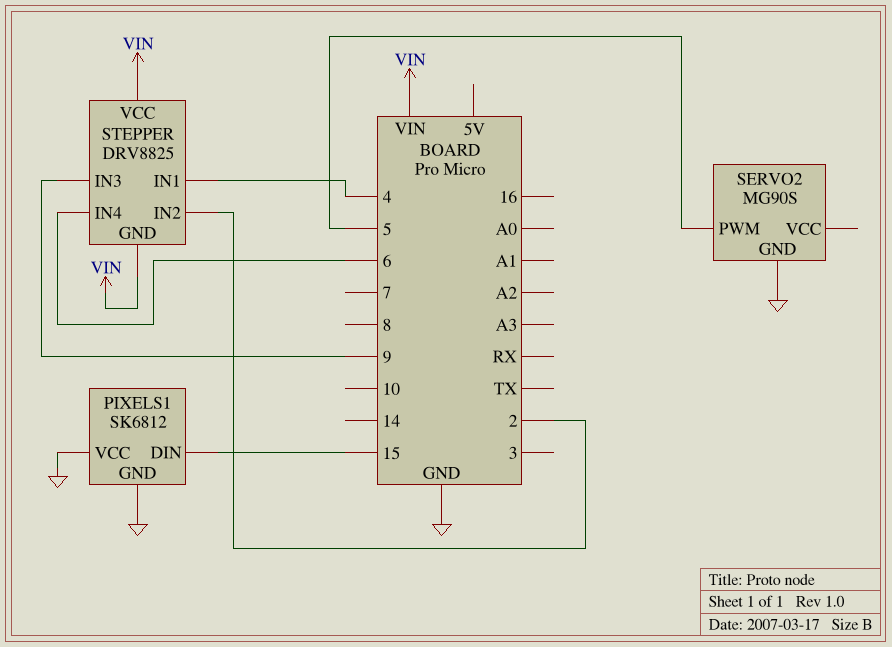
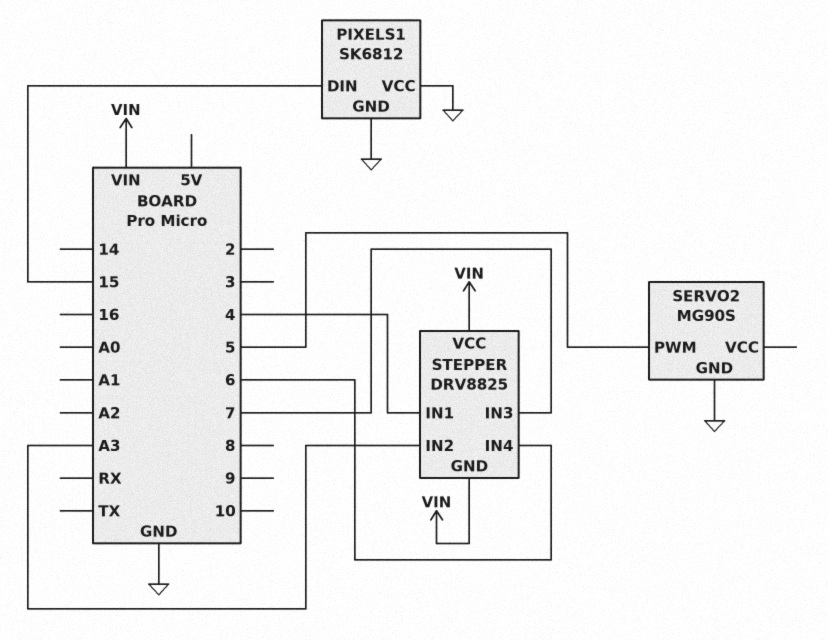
STEPPER pin IN2: 2 -> A3
STEPPER pin IN3: 9 -> 7

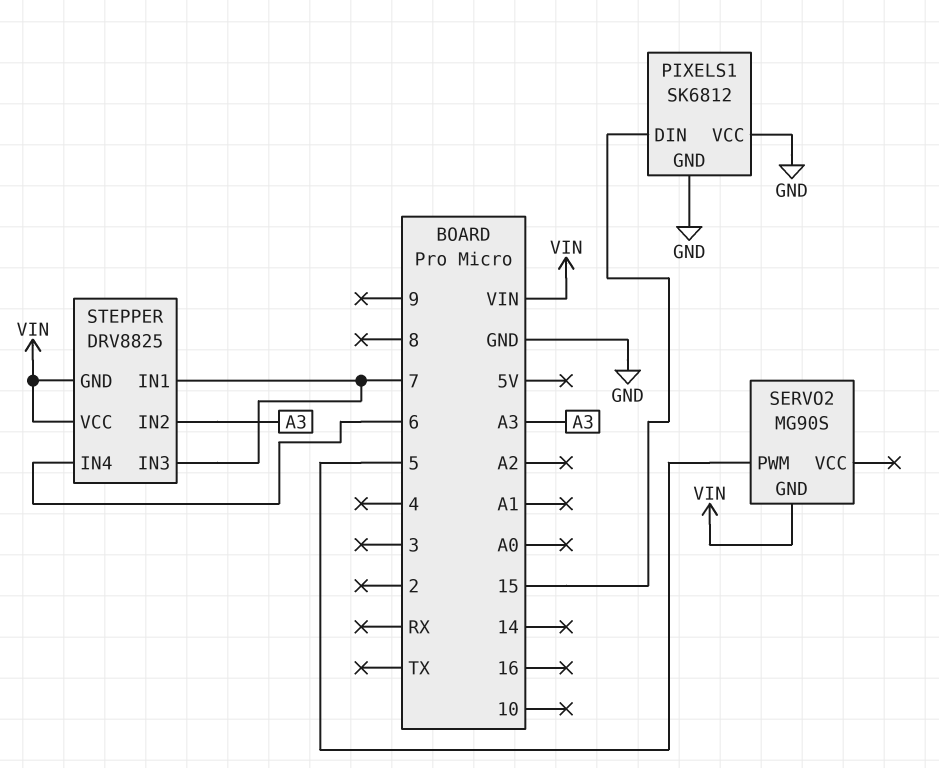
SERVO2 pin GND: GND -> VIN
STEPPER pin IN1: 4 -> 7

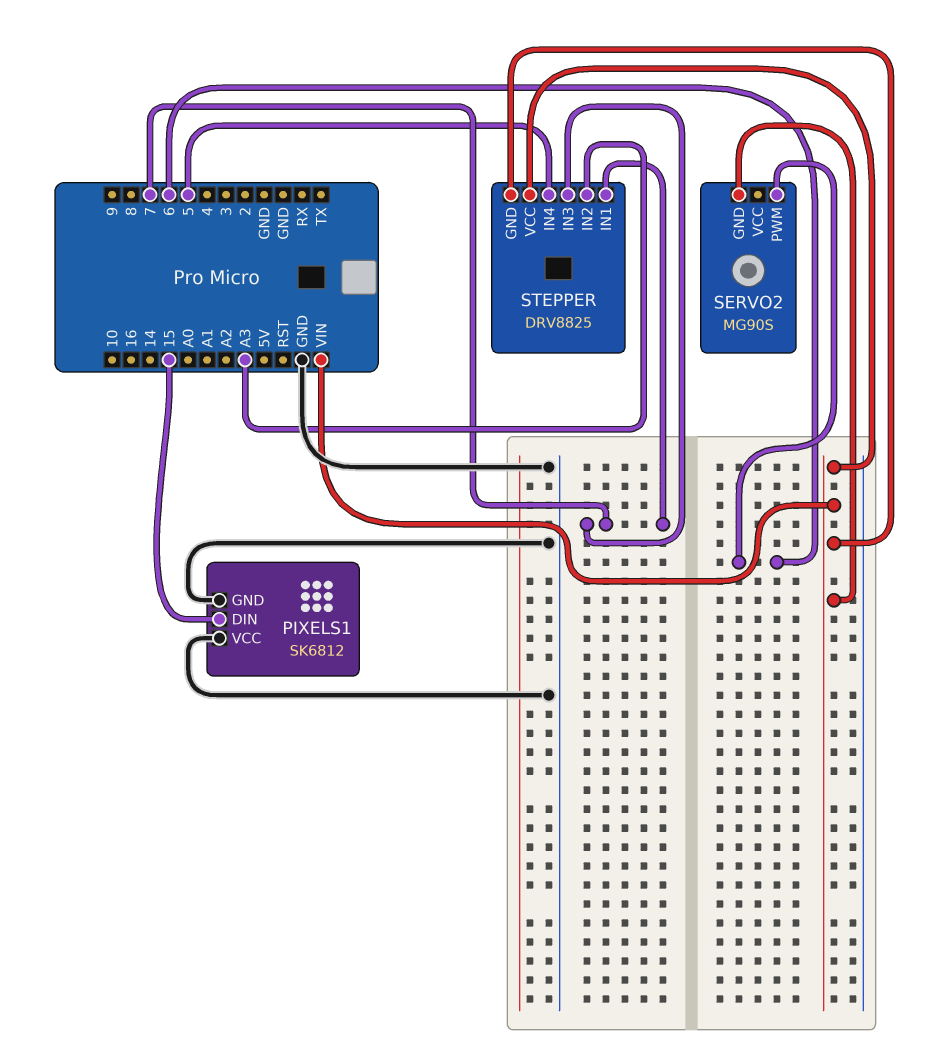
SERVO2 pin PWM: 5 -> 6
STEPPER pin IN4: 6 -> 5

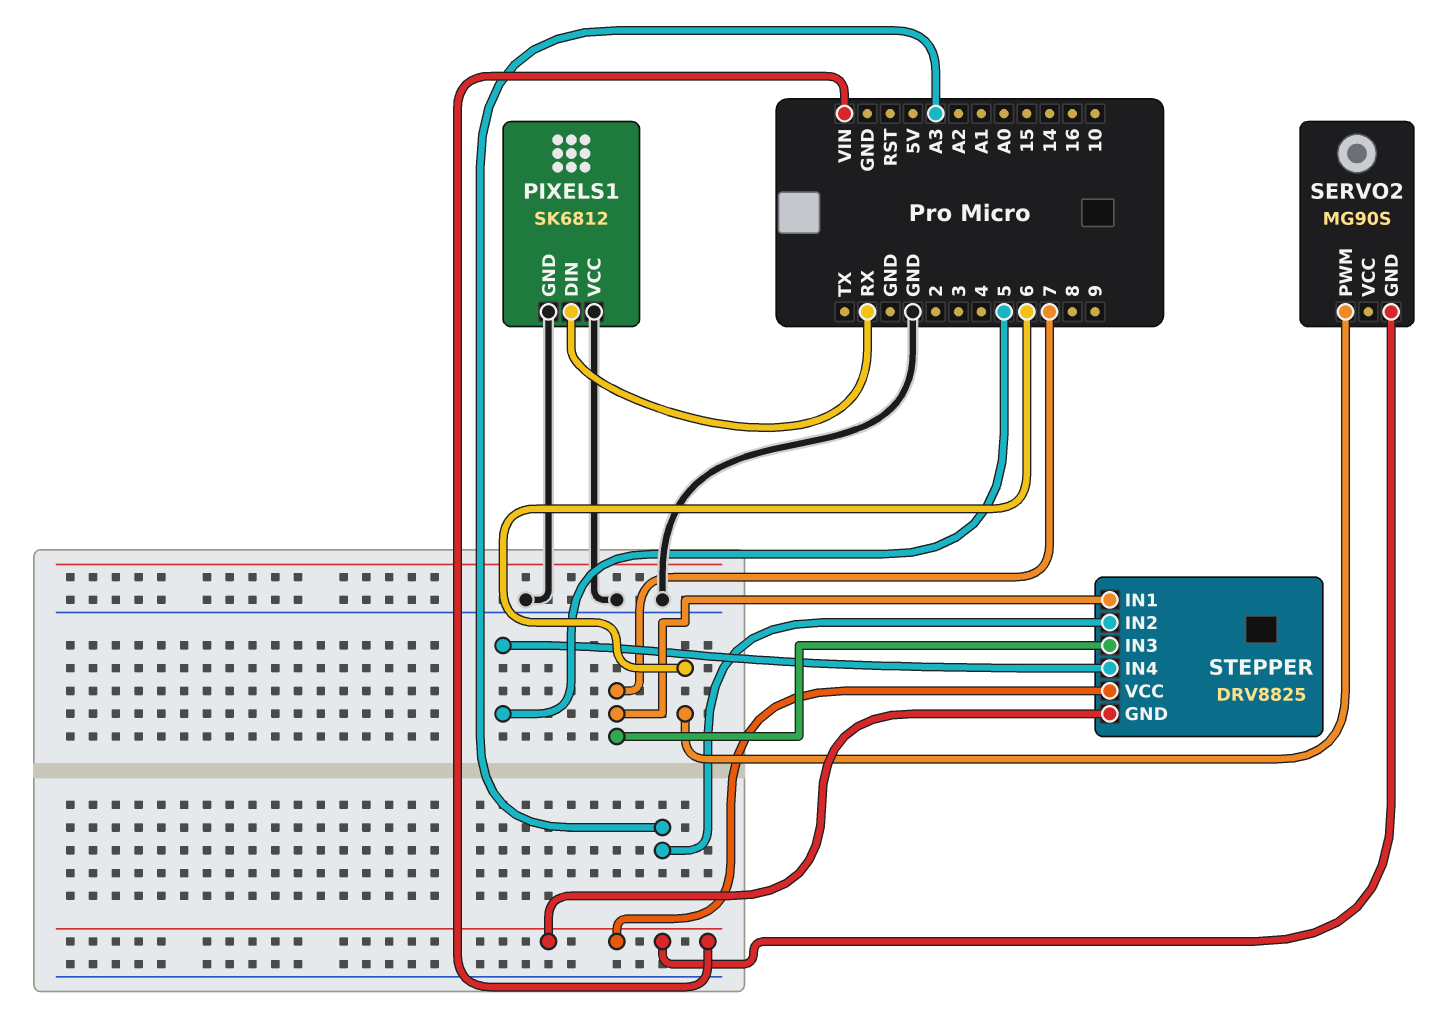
PIXELS1 pin DIN: 15 -> RX

